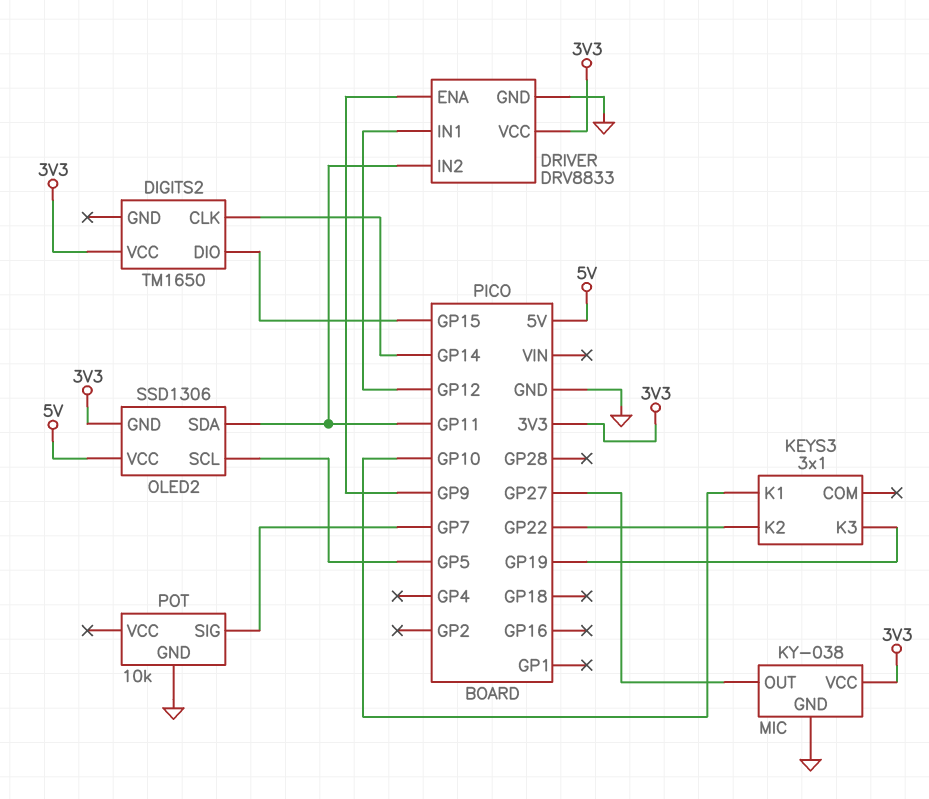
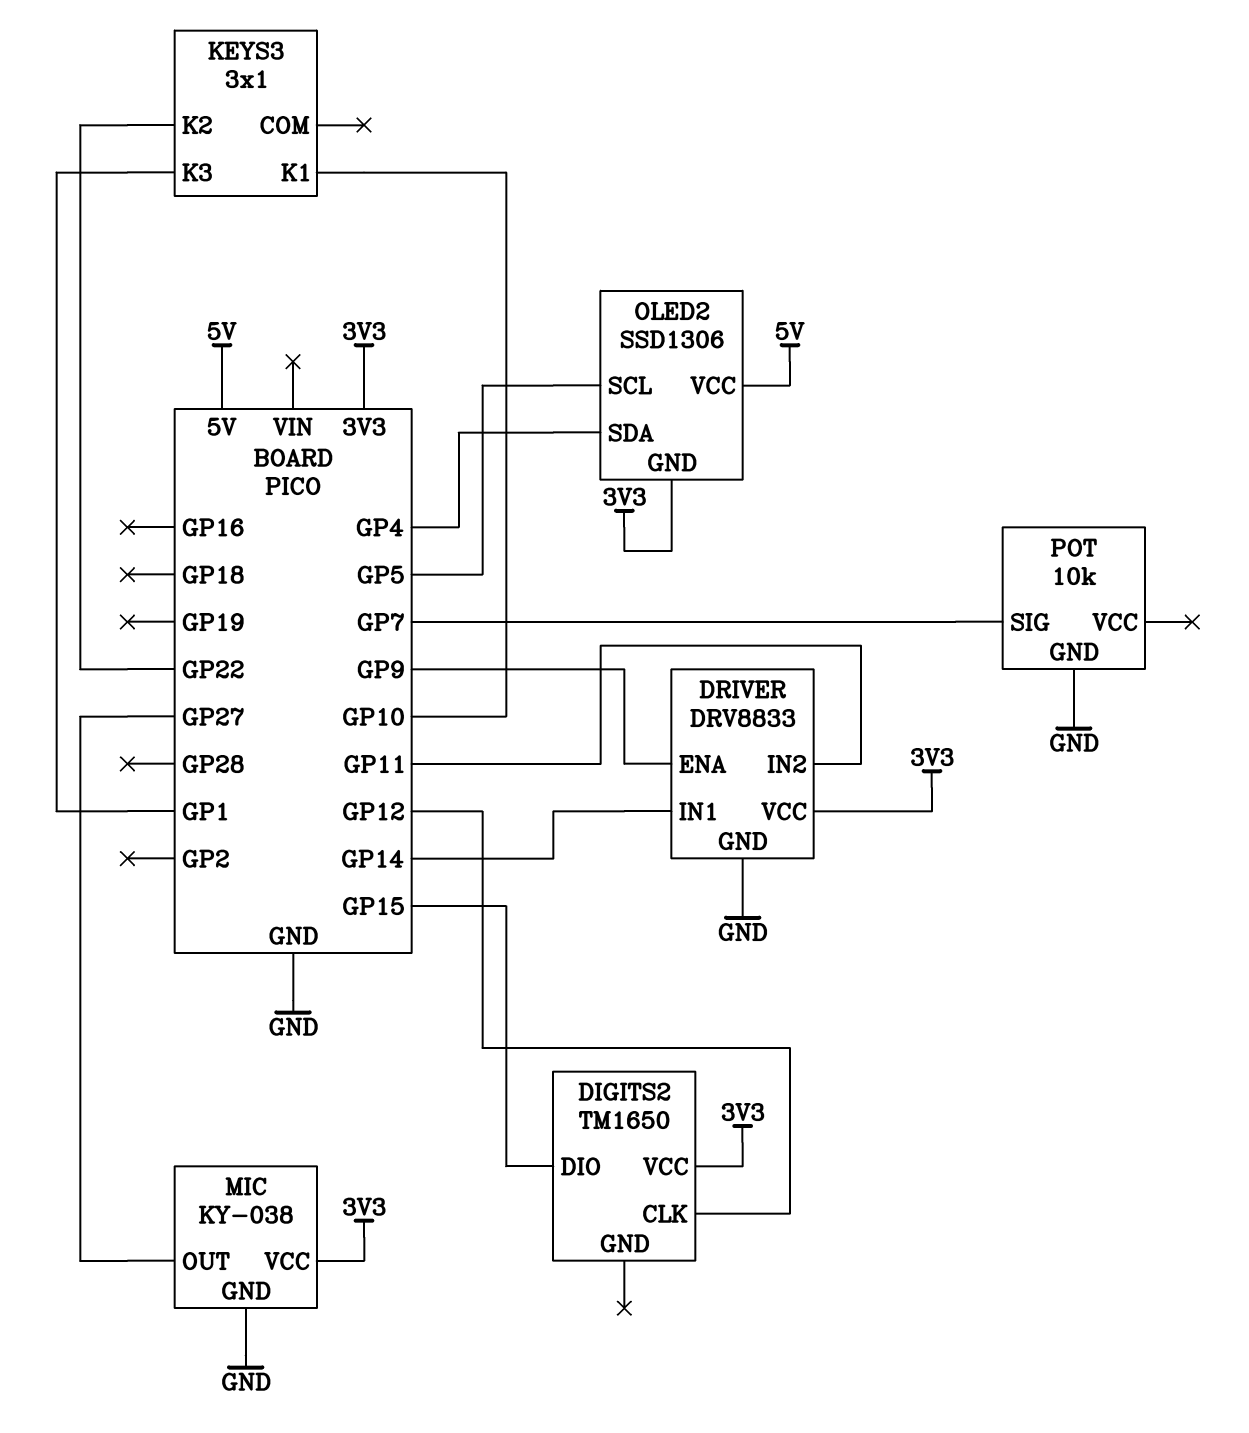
DIGITS2 pin CLK: GP14 -> GP12
DRIVER pin IN1: GP12 -> GP14
KEYS3 pin K3: GP19 -> GP1
OLED2 pin SDA: GP11 -> GP4

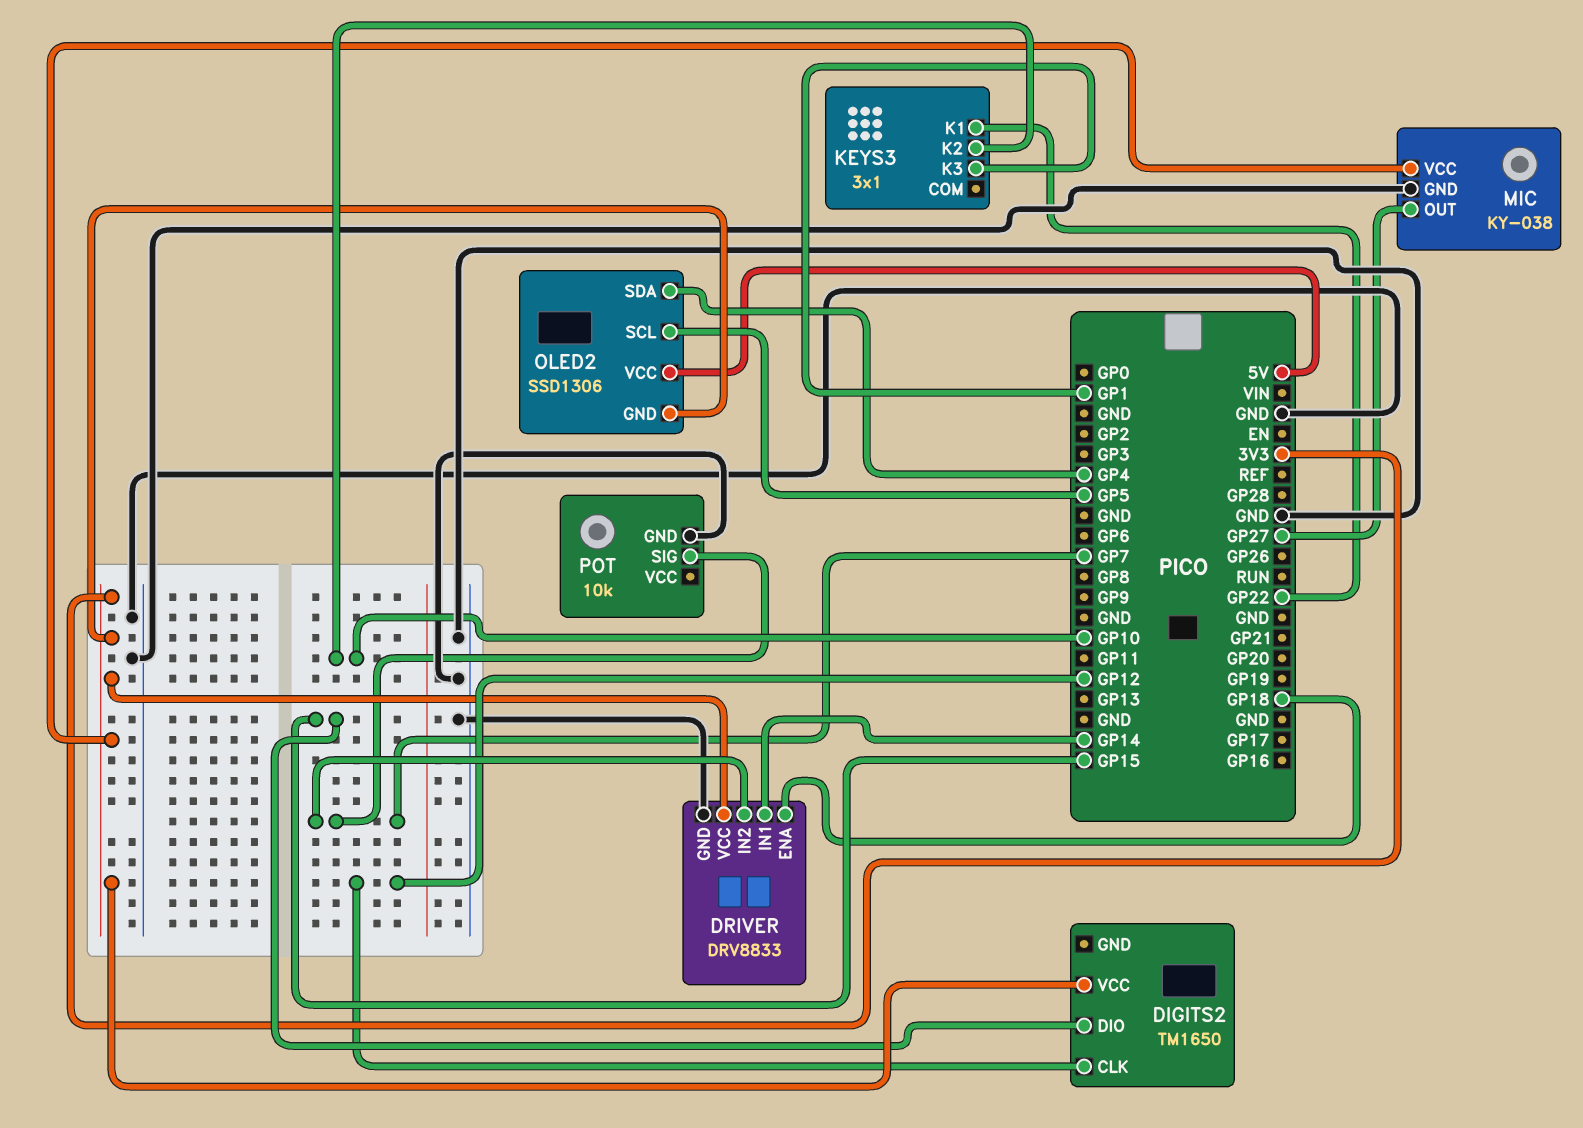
DRIVER pin ENA: GP9 -> GP18
DRIVER pin IN2: GP11 -> GP7
KEYS3 pin K1: GP10 -> GP22
KEYS3 pin K2: GP22 -> GP10

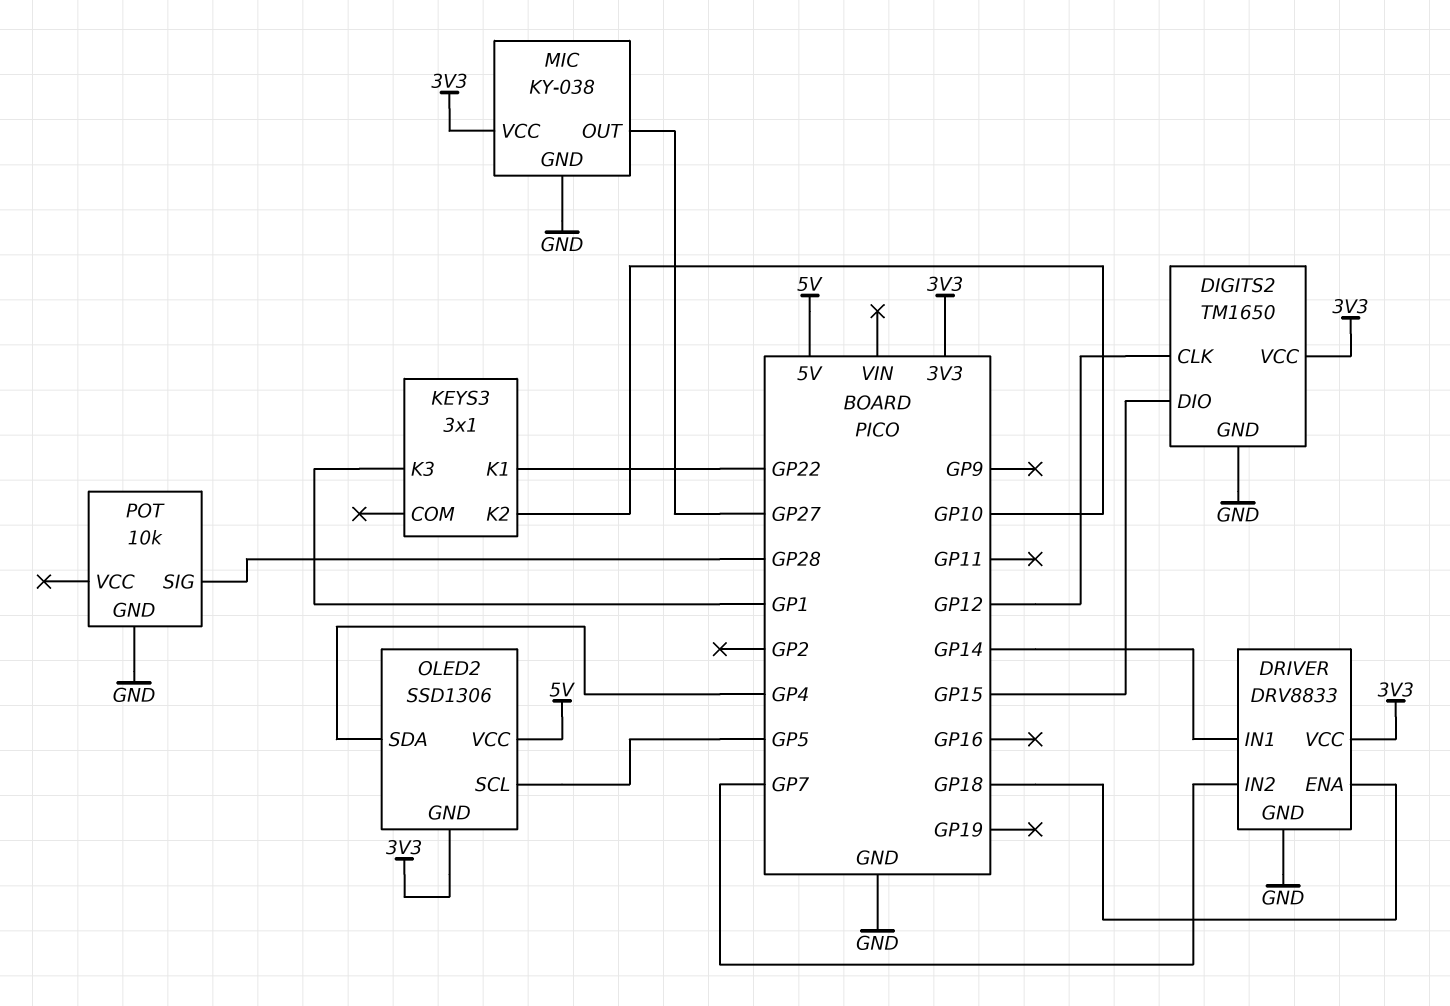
DIGITS2 pin GND: none -> GND
POT pin SIG: GP7 -> GP28

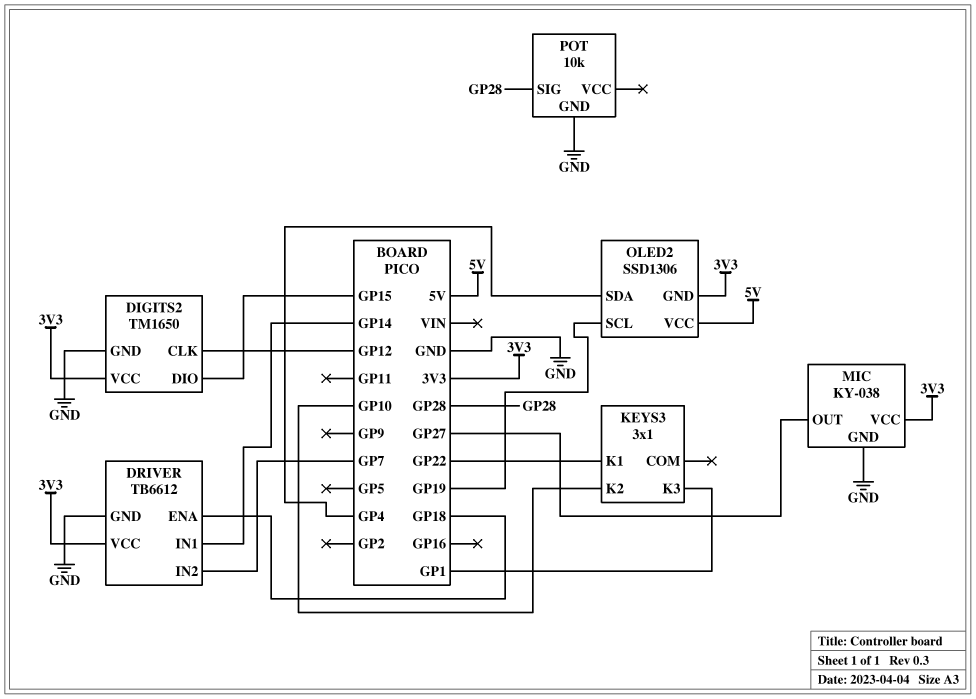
DRIVER: DRV8833 -> TB6612
OLED2 pin SCL: GP5 -> GP19

